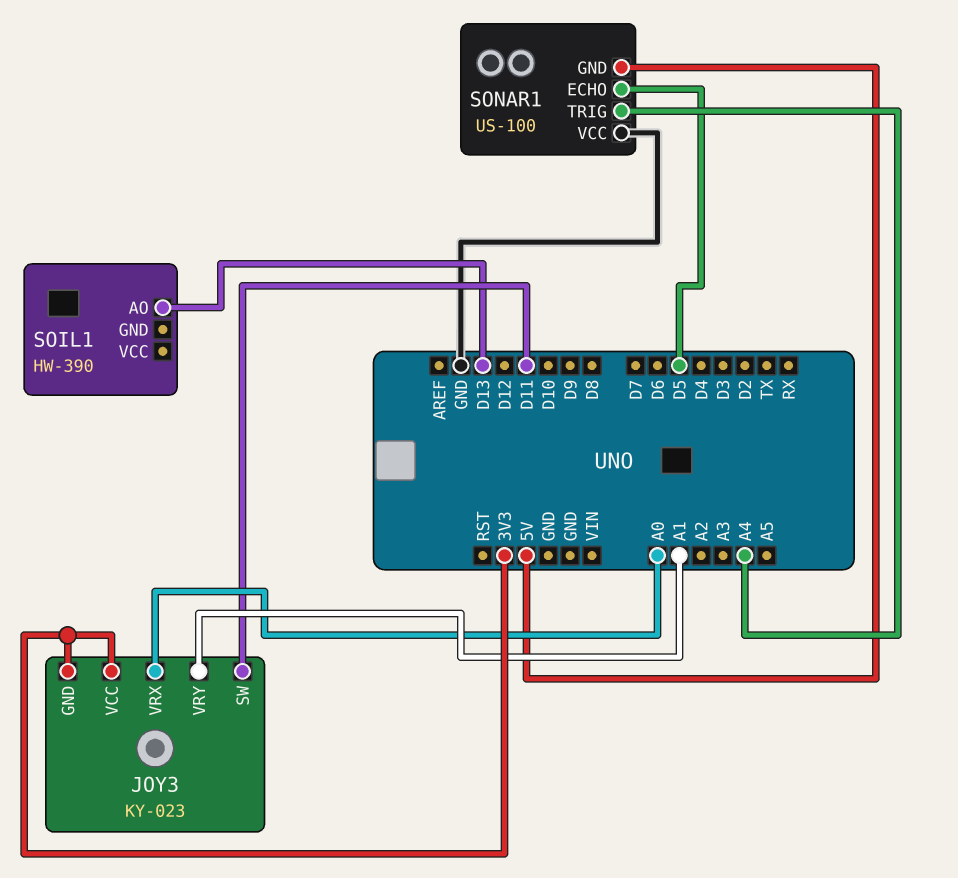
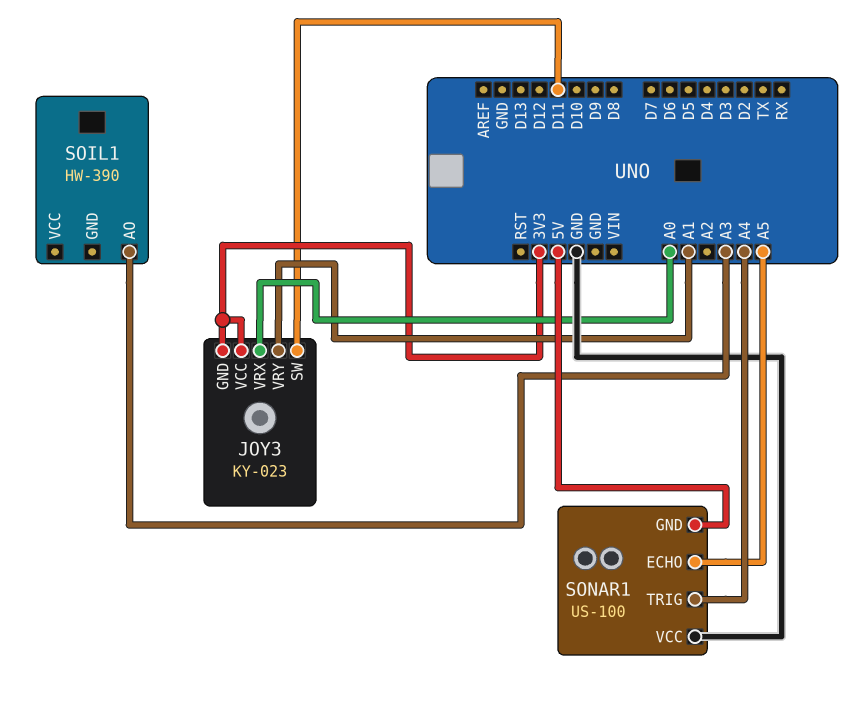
SOIL1 pin AO: D13 -> A3
SONAR1 pin ECHO: D5 -> A5

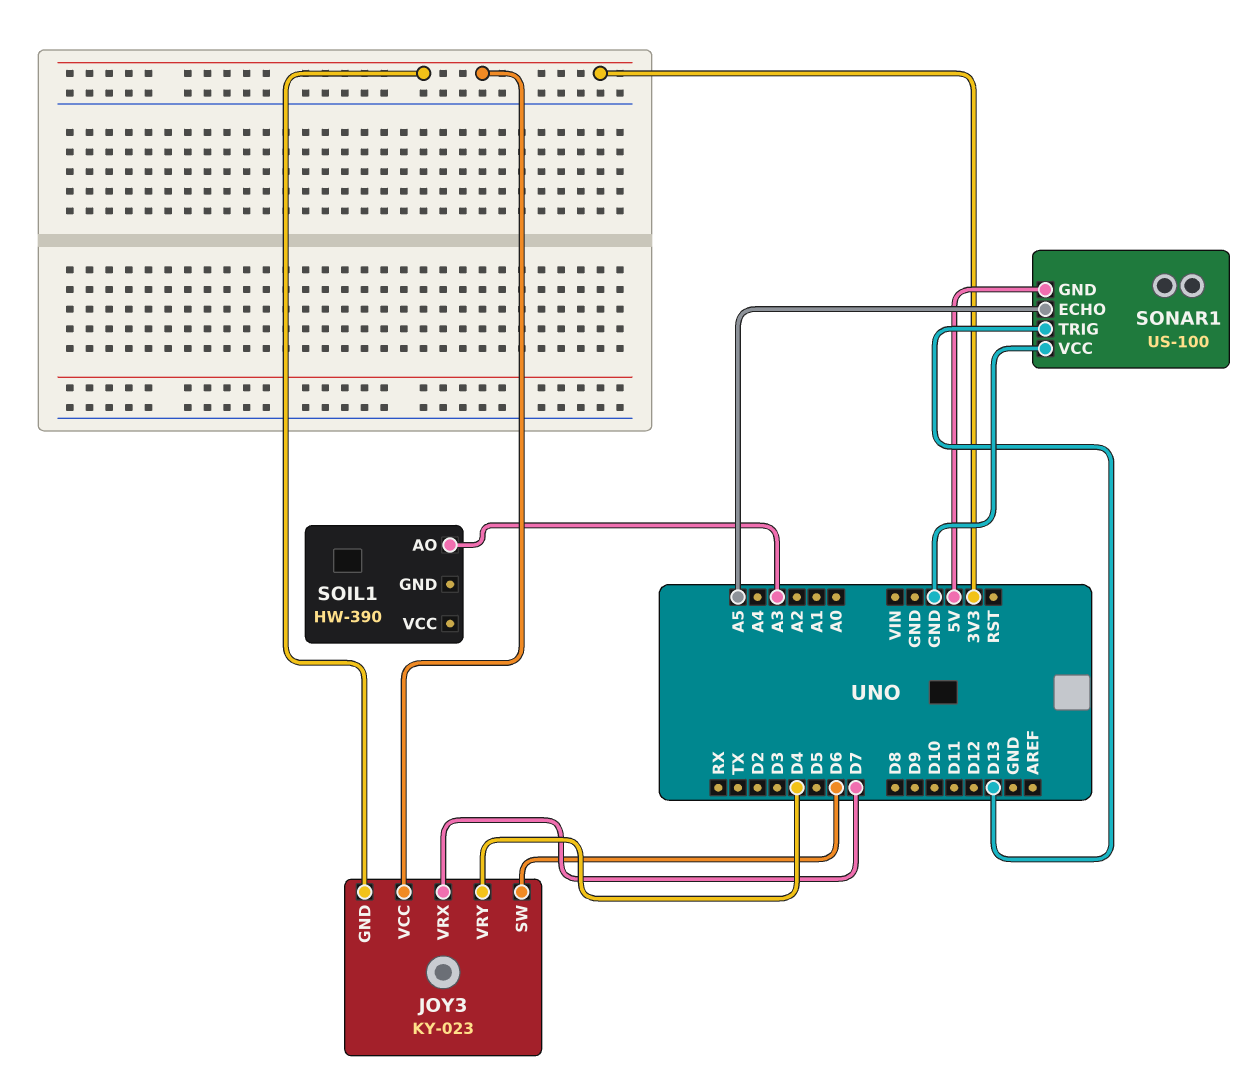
JOY3 pin SW: D11 -> D6
JOY3 pin VRX: A0 -> D7
JOY3 pin VRY: A1 -> D4
SONAR1 pin TRIG: A4 -> D13

